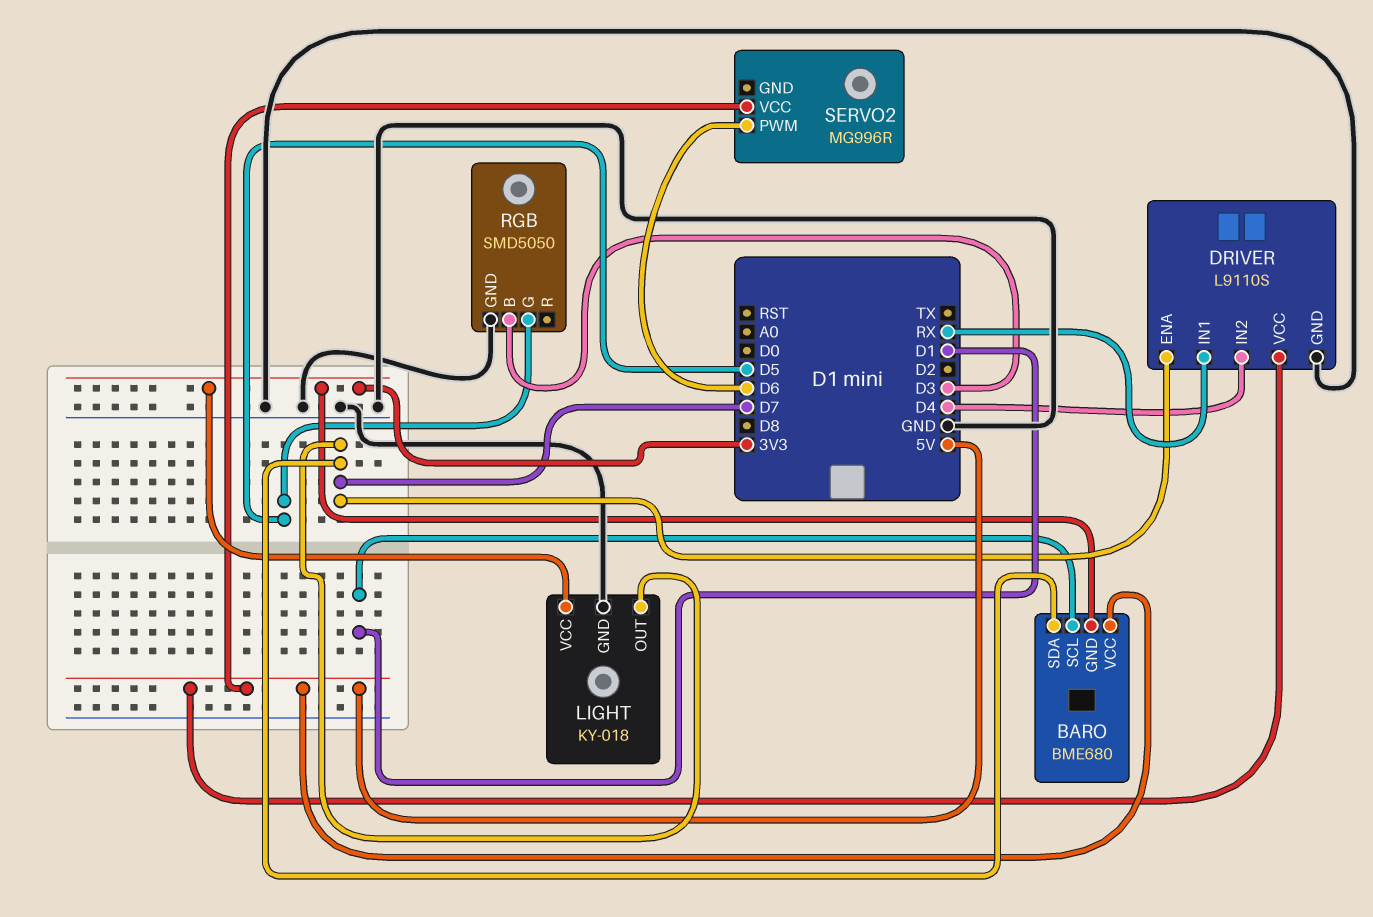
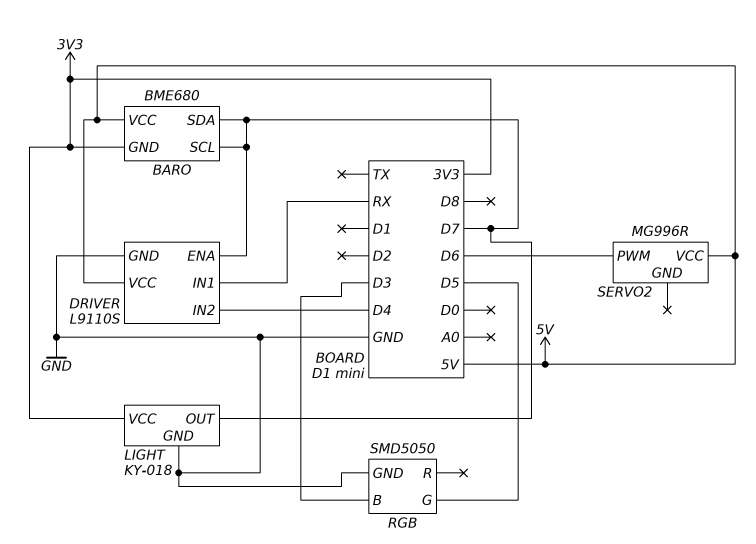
BARO pin SCL: D1 -> D7

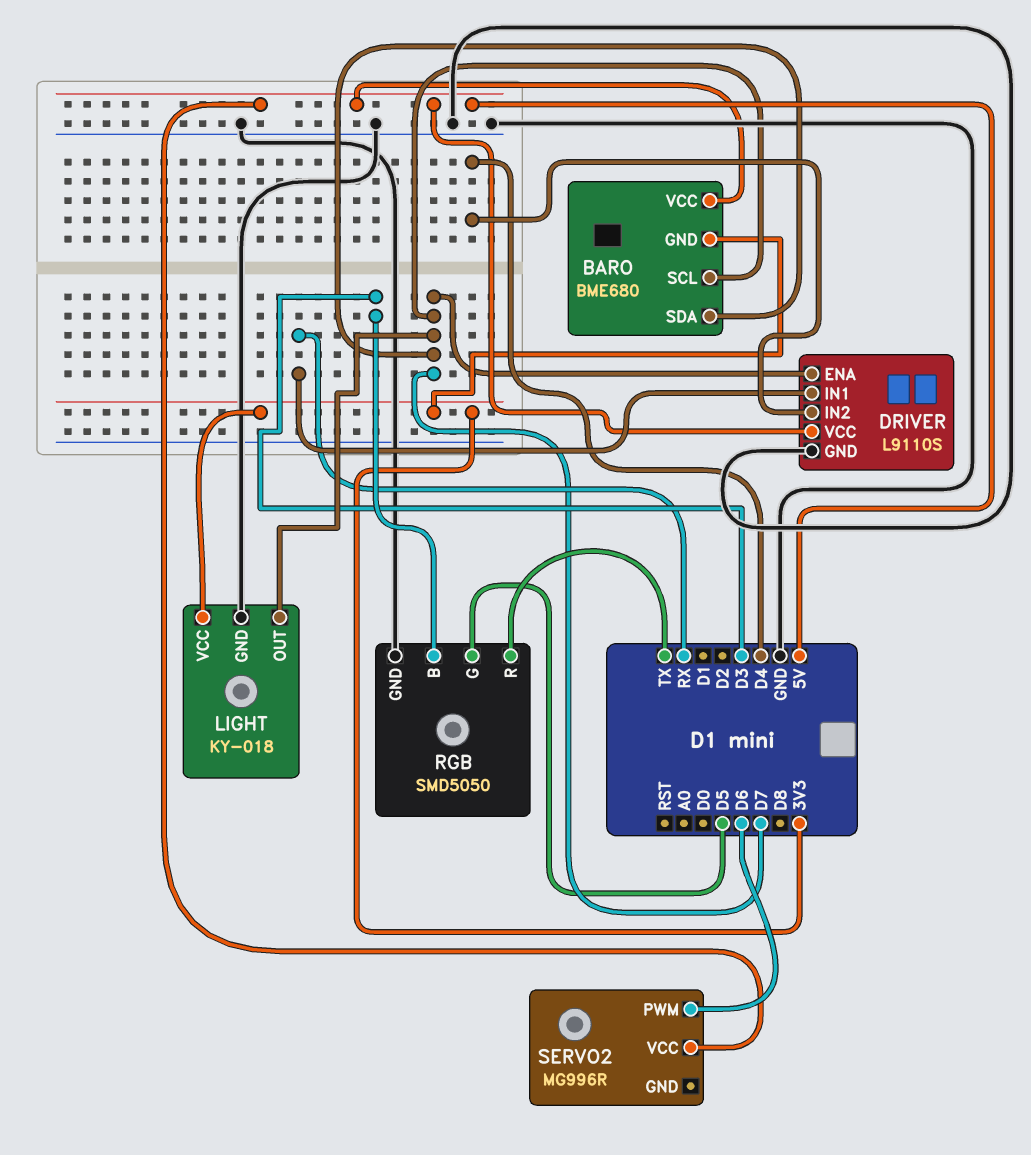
RGB pin R: none -> TX

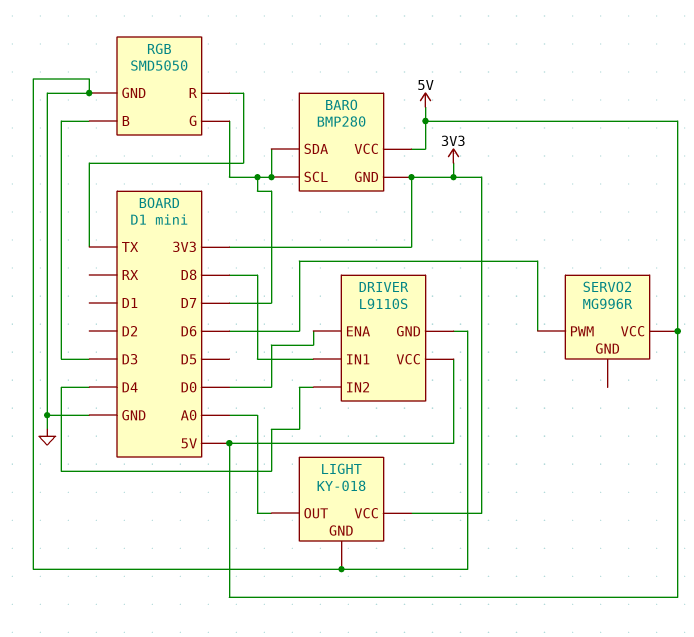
BARO: BME680 -> BMP280
DRIVER pin ENA: D7 -> D0
DRIVER pin IN1: RX -> D8
LIGHT pin OUT: D7 -> A0
RGB pin G: D5 -> D7

